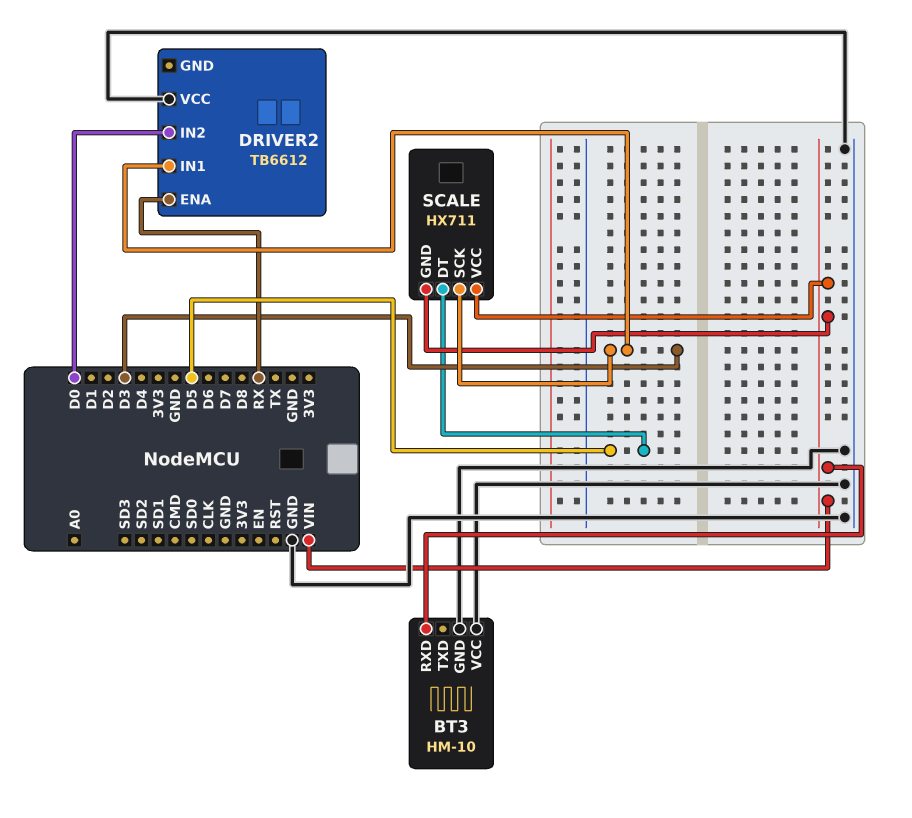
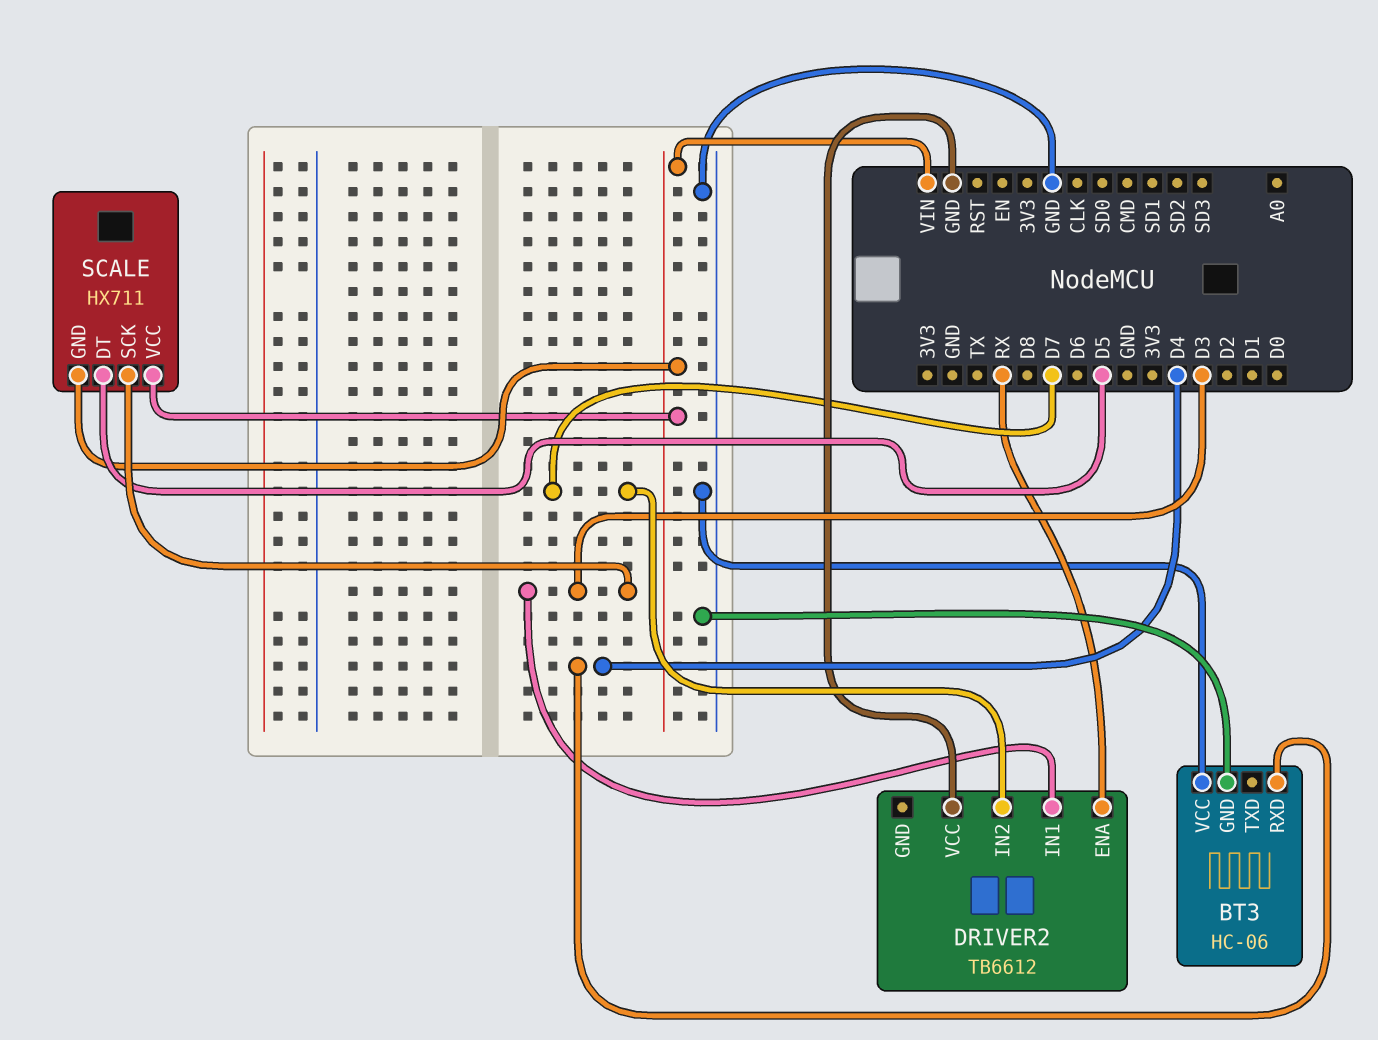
BT3: HM-10 -> HC-06
BT3 pin RXD: VIN -> D4
DRIVER2 pin IN2: D0 -> D7

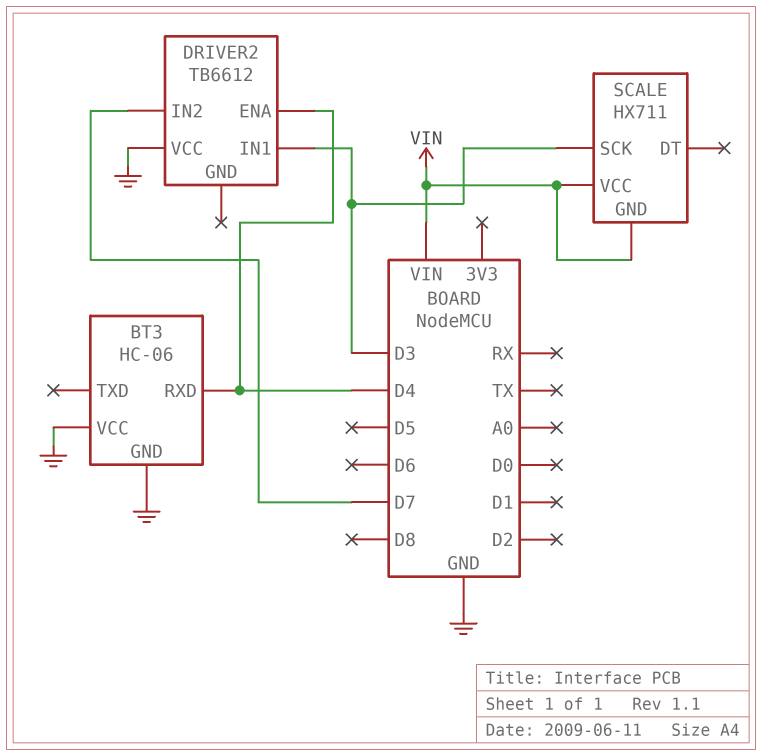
DRIVER2 pin ENA: RX -> D4
SCALE pin DT: D5 -> none

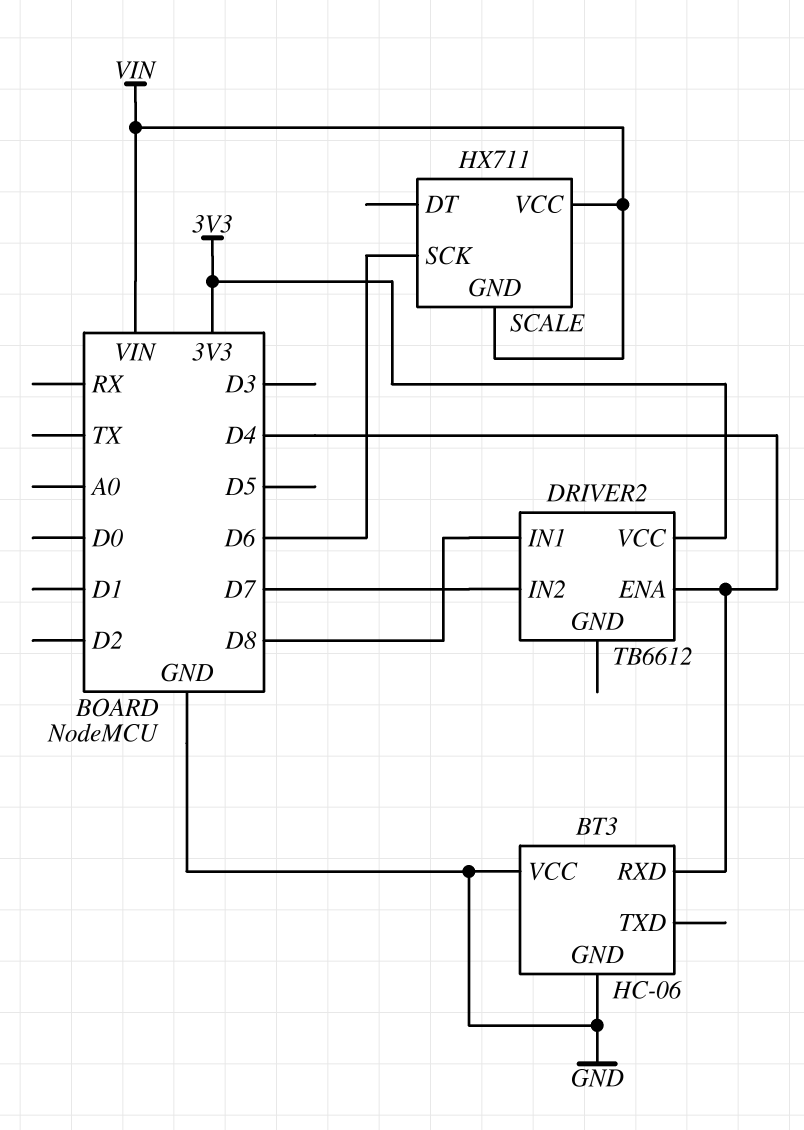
DRIVER2 pin IN1: D3 -> D8
DRIVER2 pin VCC: GND -> 3V3
SCALE pin SCK: D3 -> D6

